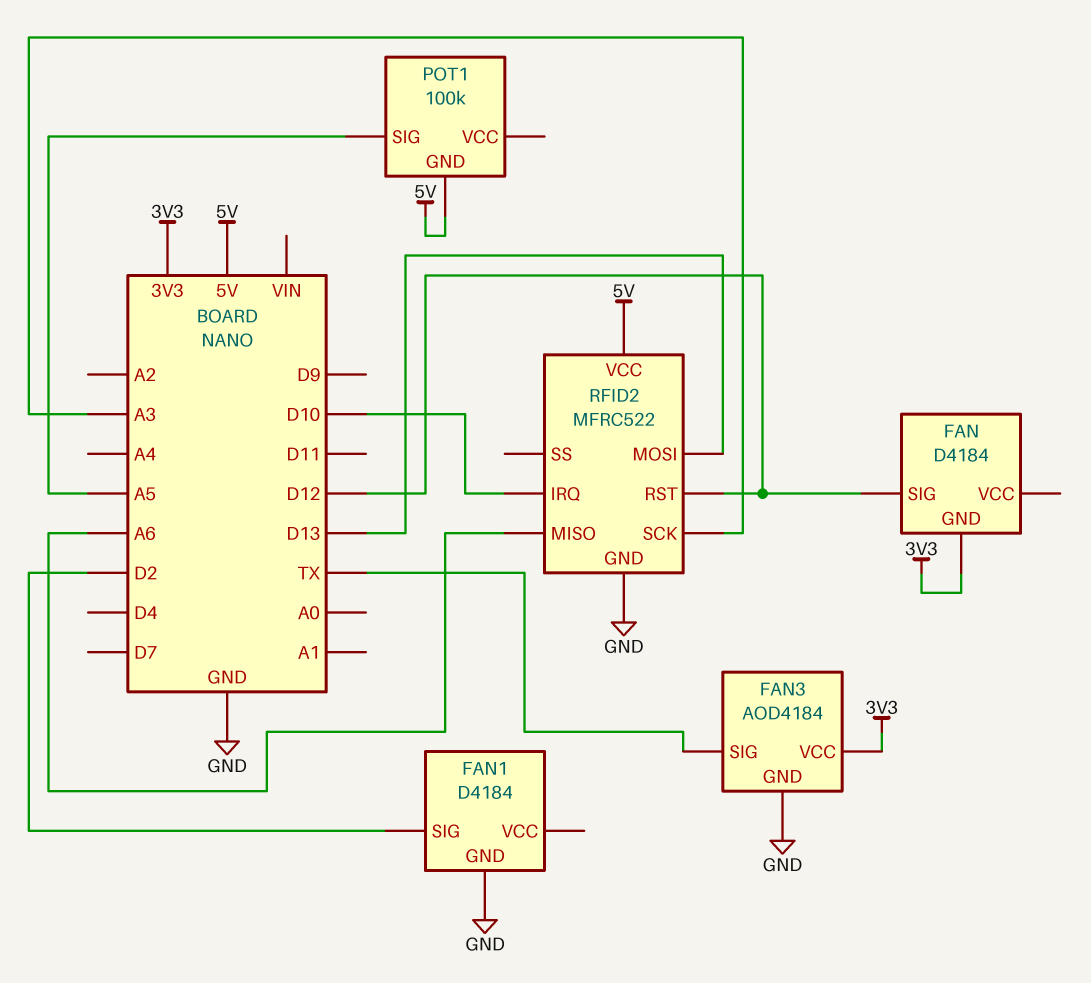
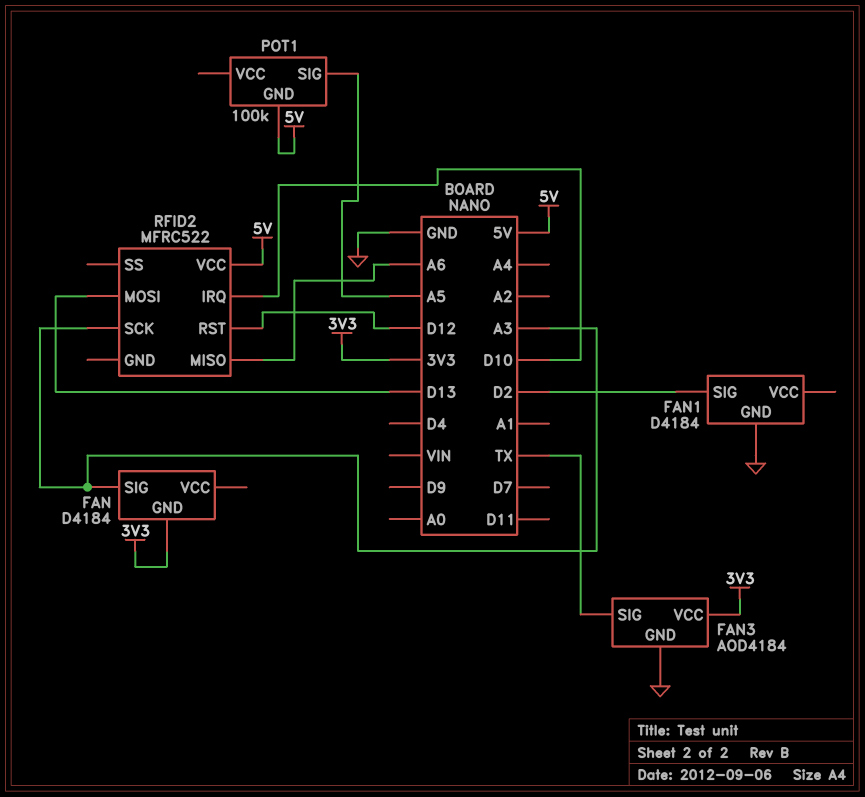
FAN pin SIG: D12 -> A3
RFID2 pin GND: GND -> none

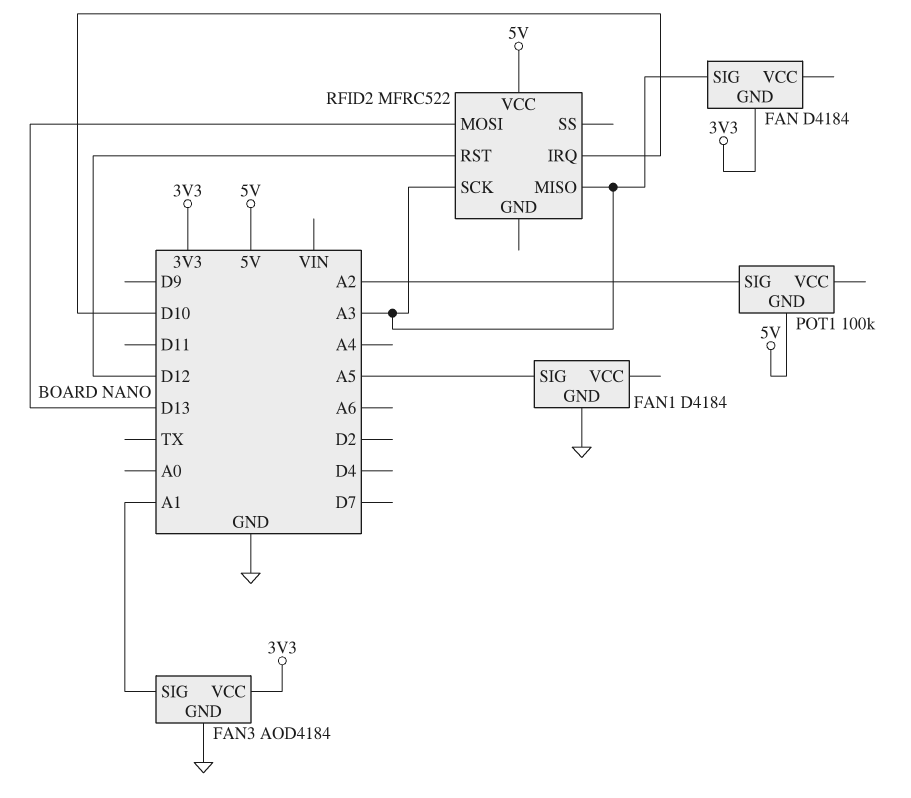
FAN1 pin SIG: D2 -> A5
FAN3 pin SIG: TX -> A1
POT1 pin SIG: A5 -> A2
RFID2 pin MISO: A6 -> A3

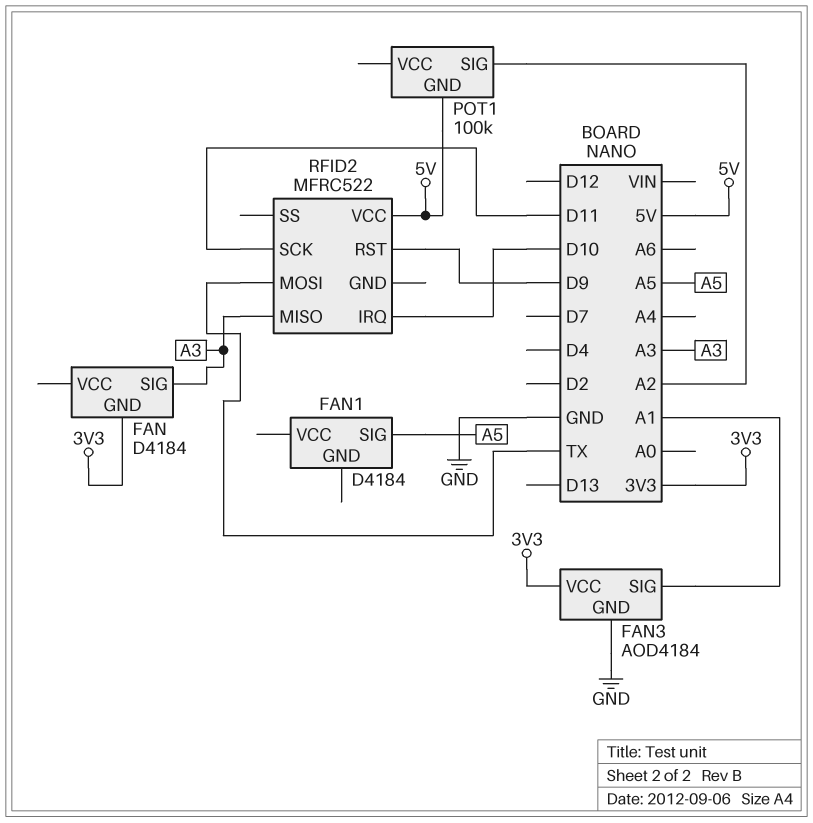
FAN1 pin GND: GND -> none
RFID2 pin MOSI: D13 -> TX
RFID2 pin RST: D12 -> D9
RFID2 pin SCK: A3 -> D11

